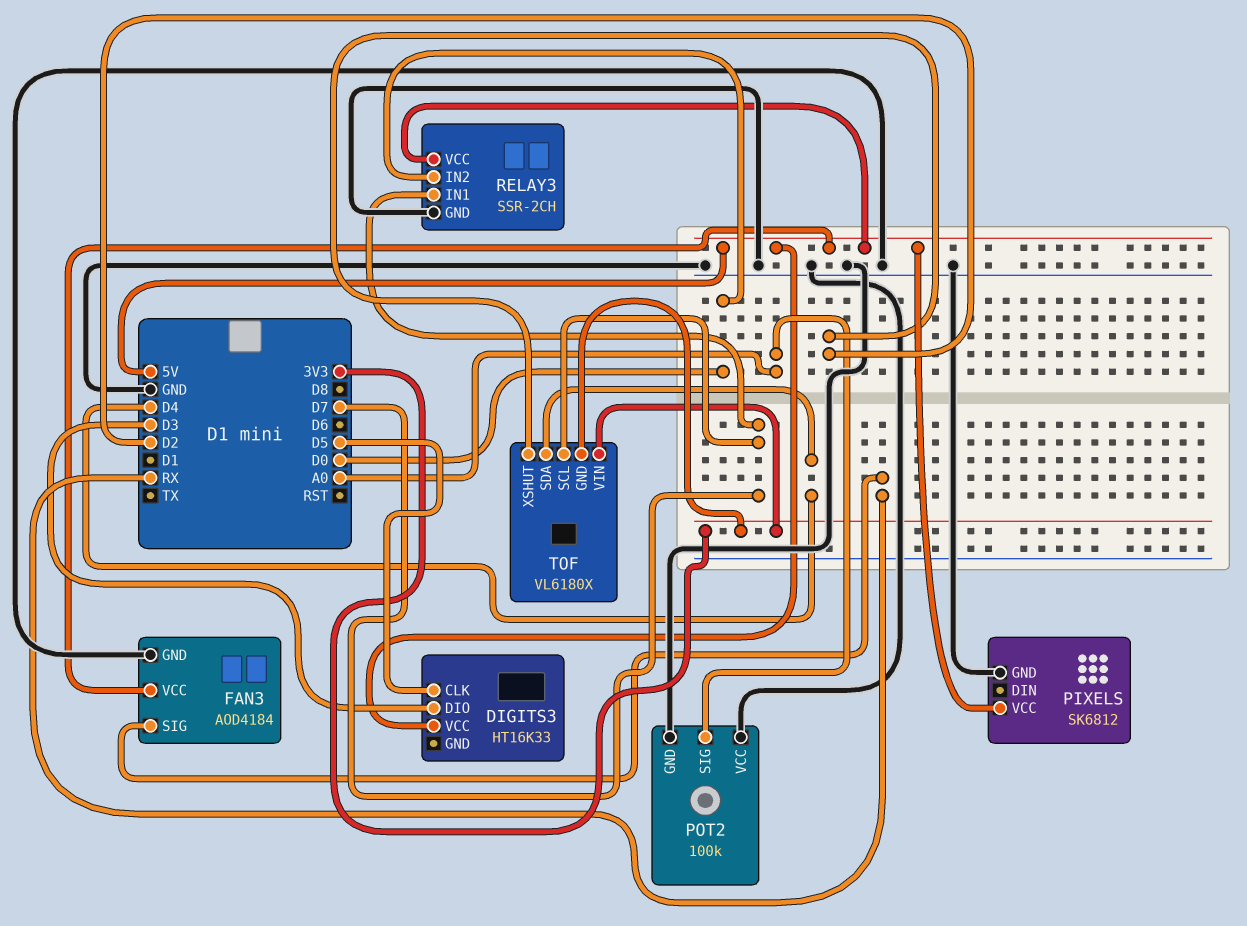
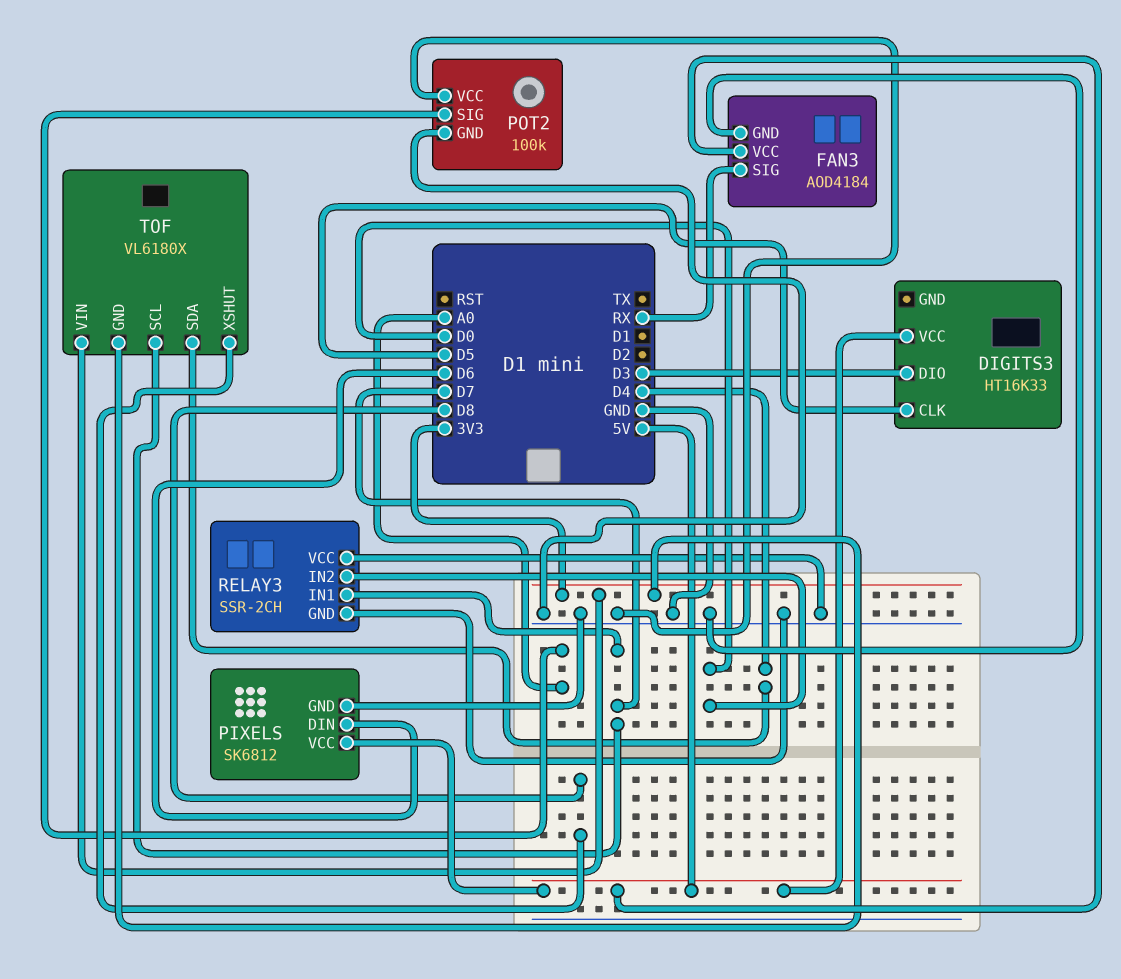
PIXELS pin DIN: none -> D6
RELAY3 pin VCC: 5V -> GND
TOF pin XSHUT: D2 -> D8

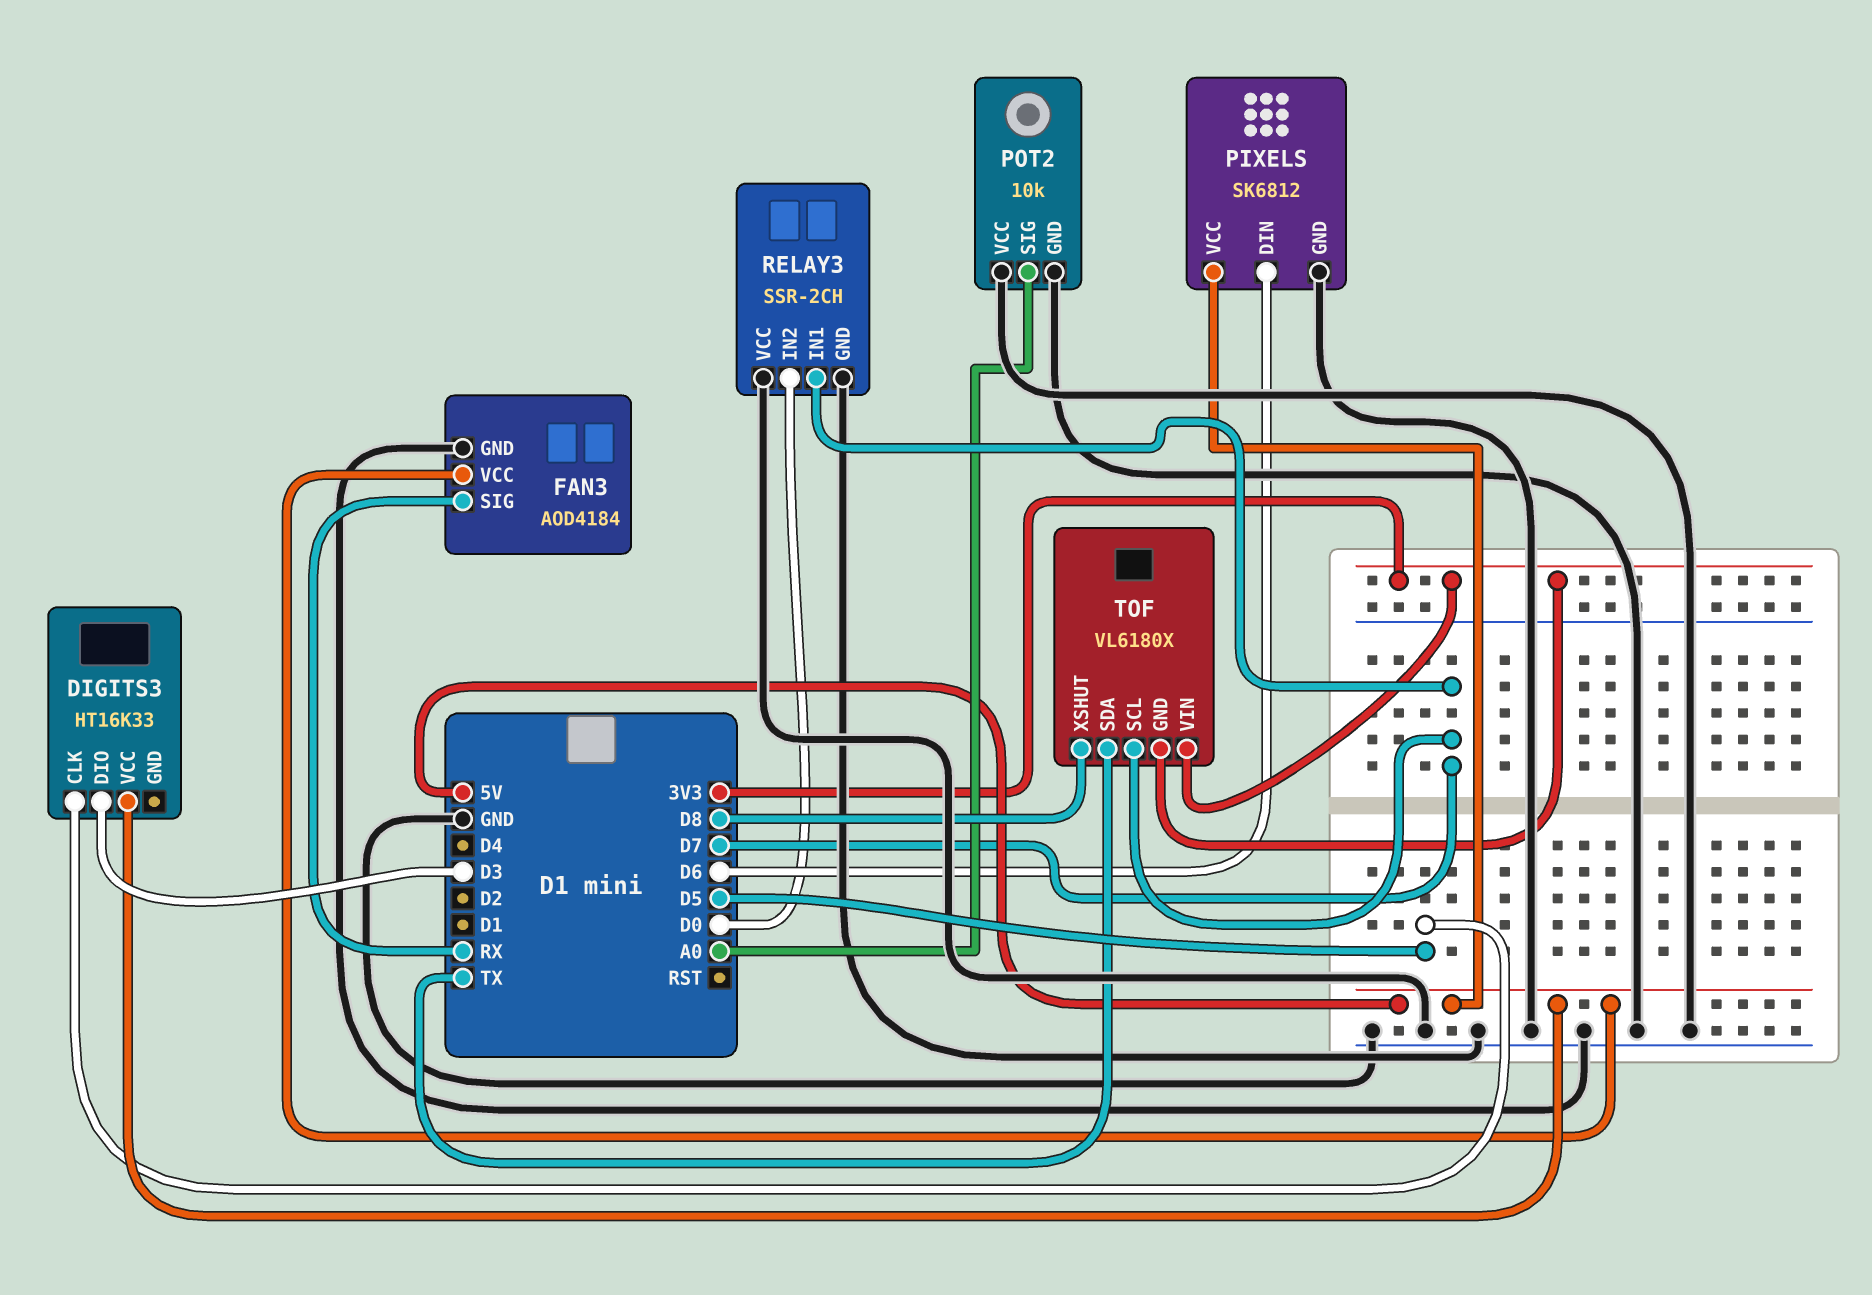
POT2: 100k -> 10k
TOF pin SDA: D4 -> TX

